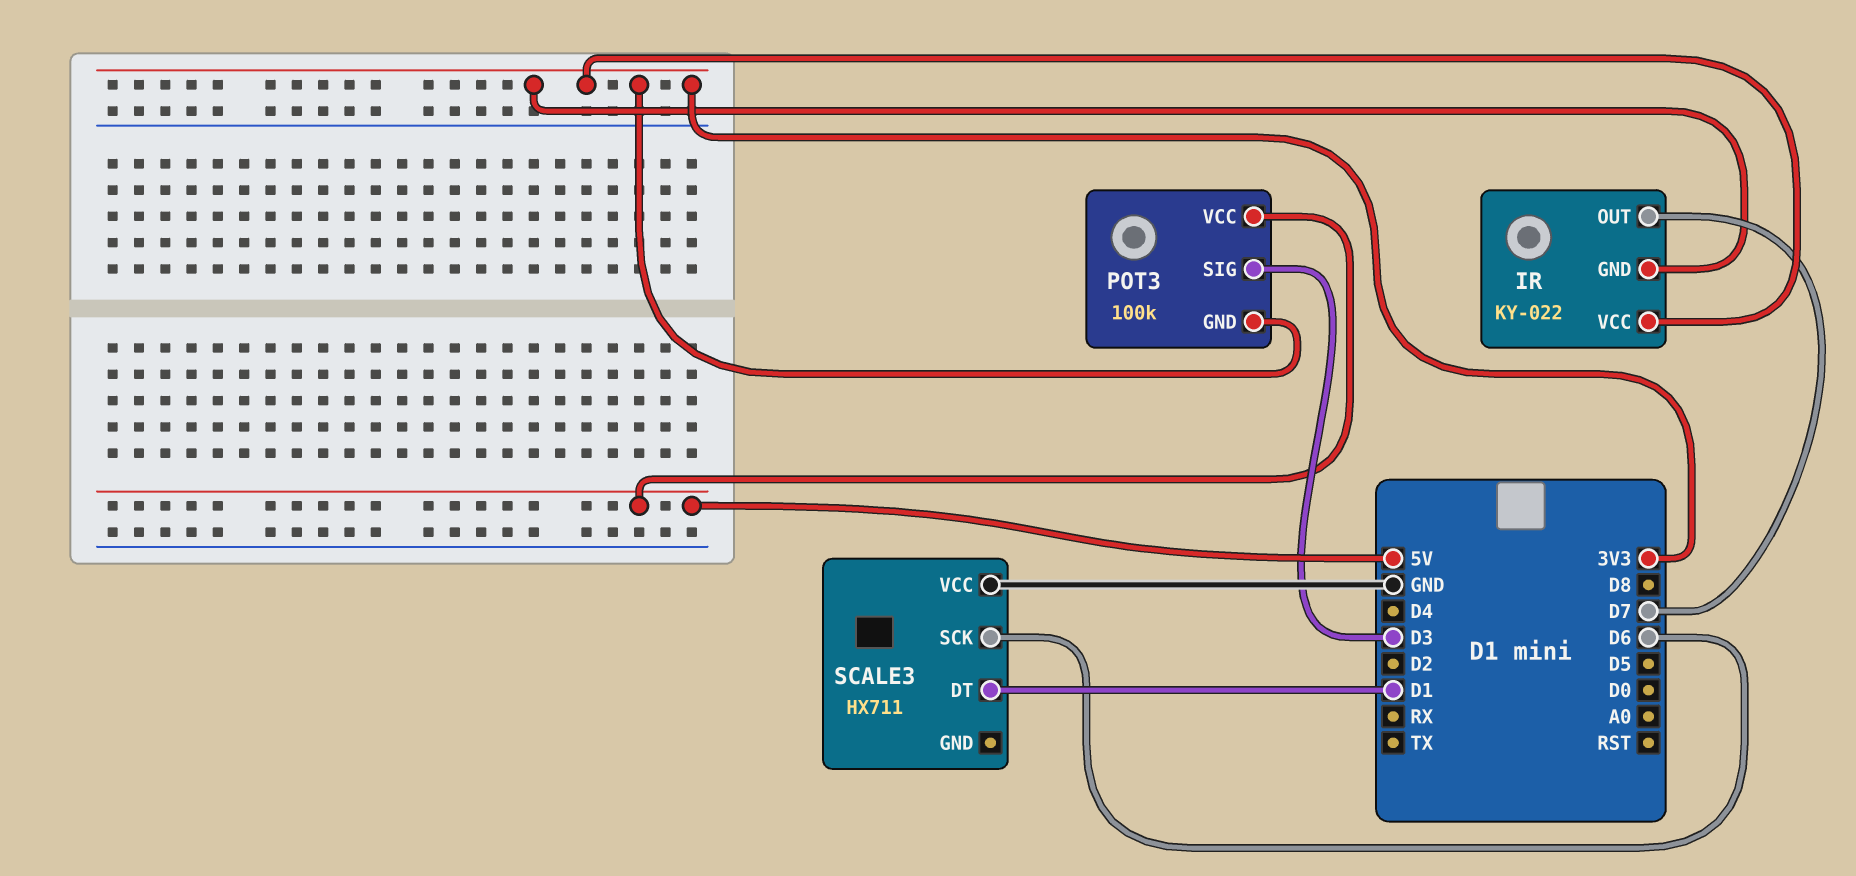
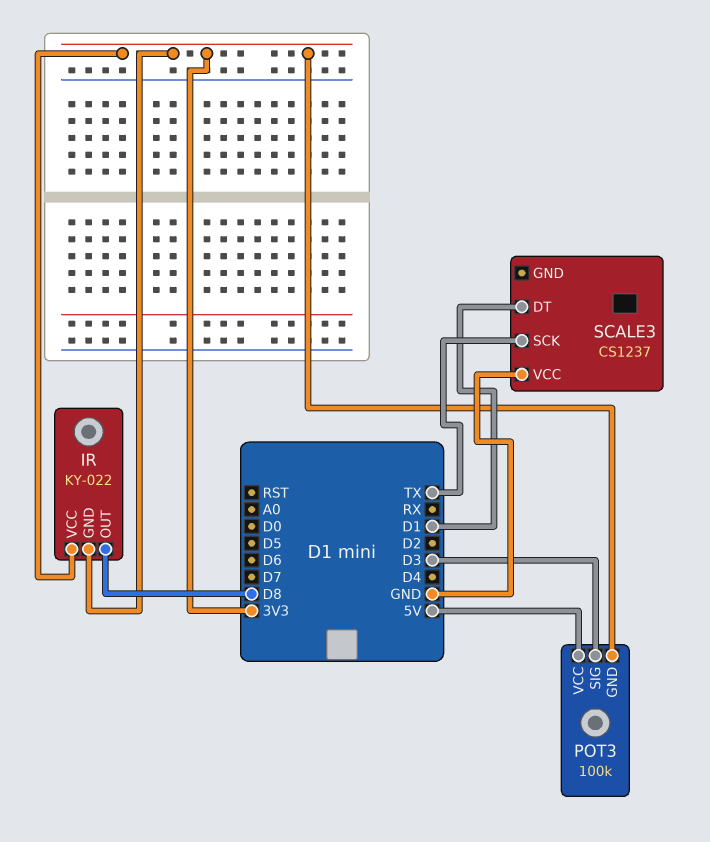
IR pin OUT: D7 -> D8
SCALE3: HX711 -> CS1237
SCALE3 pin SCK: D6 -> TX

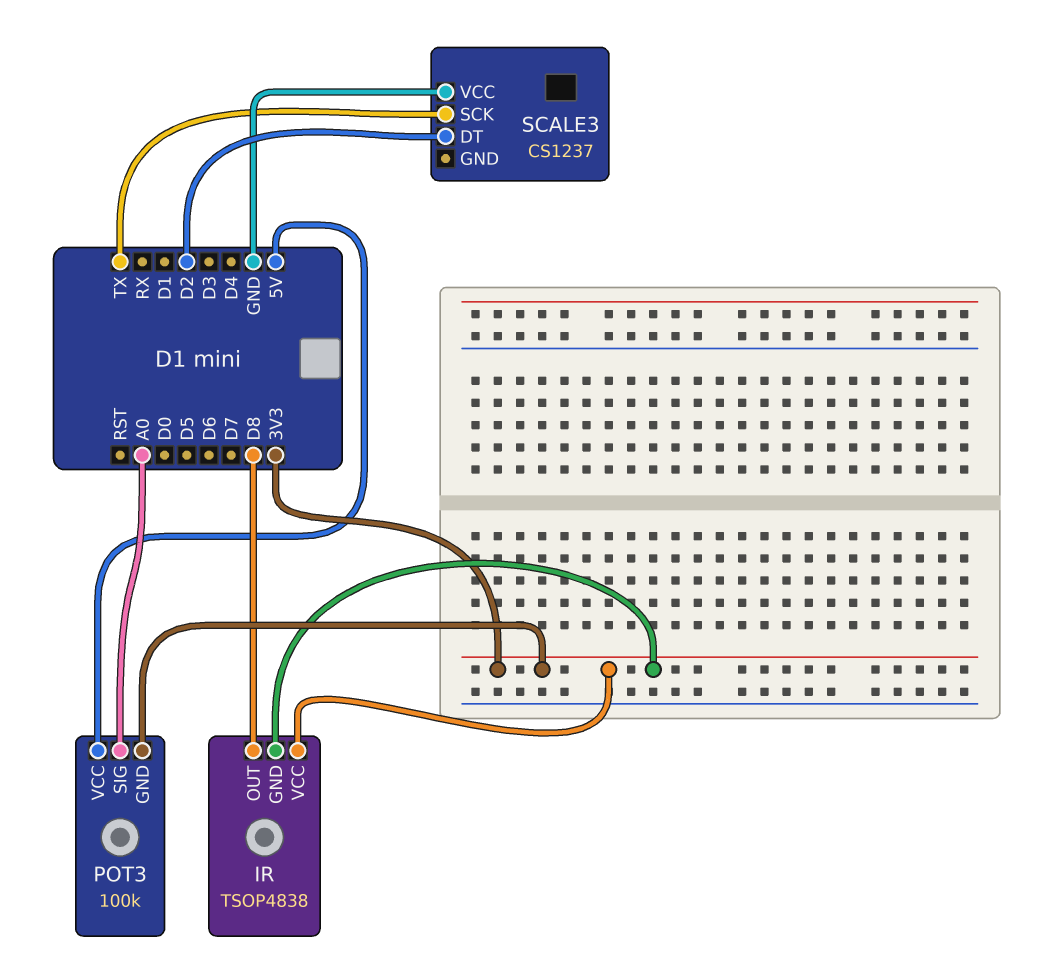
IR: KY-022 -> TSOP4838
POT3 pin SIG: D3 -> A0
SCALE3 pin DT: D1 -> D2

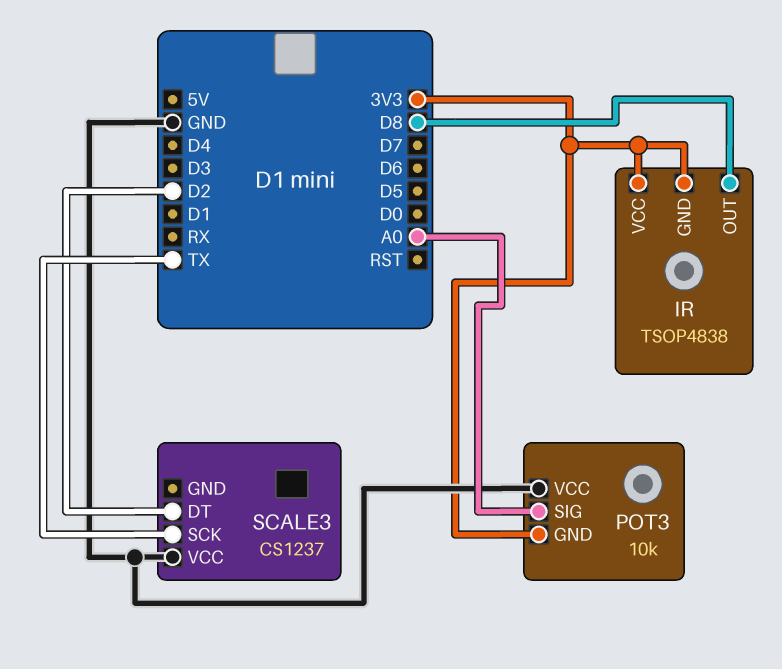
POT3: 100k -> 10k
POT3 pin VCC: 5V -> GND

